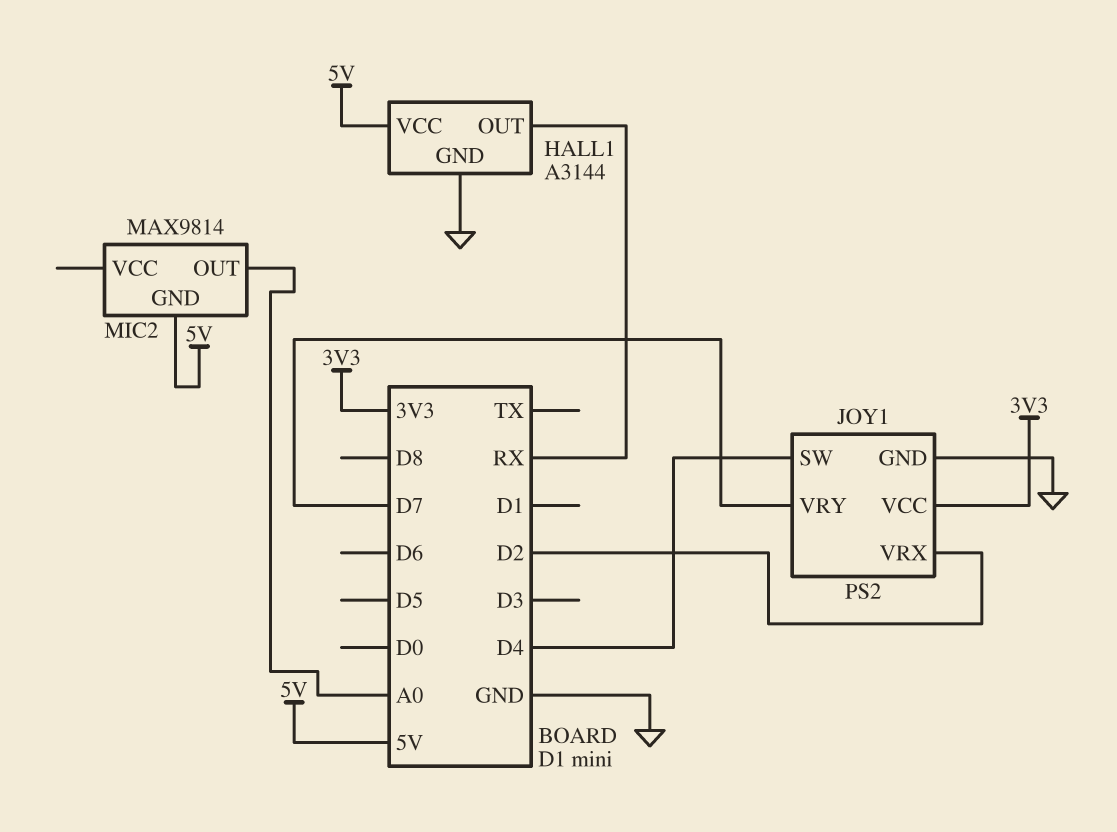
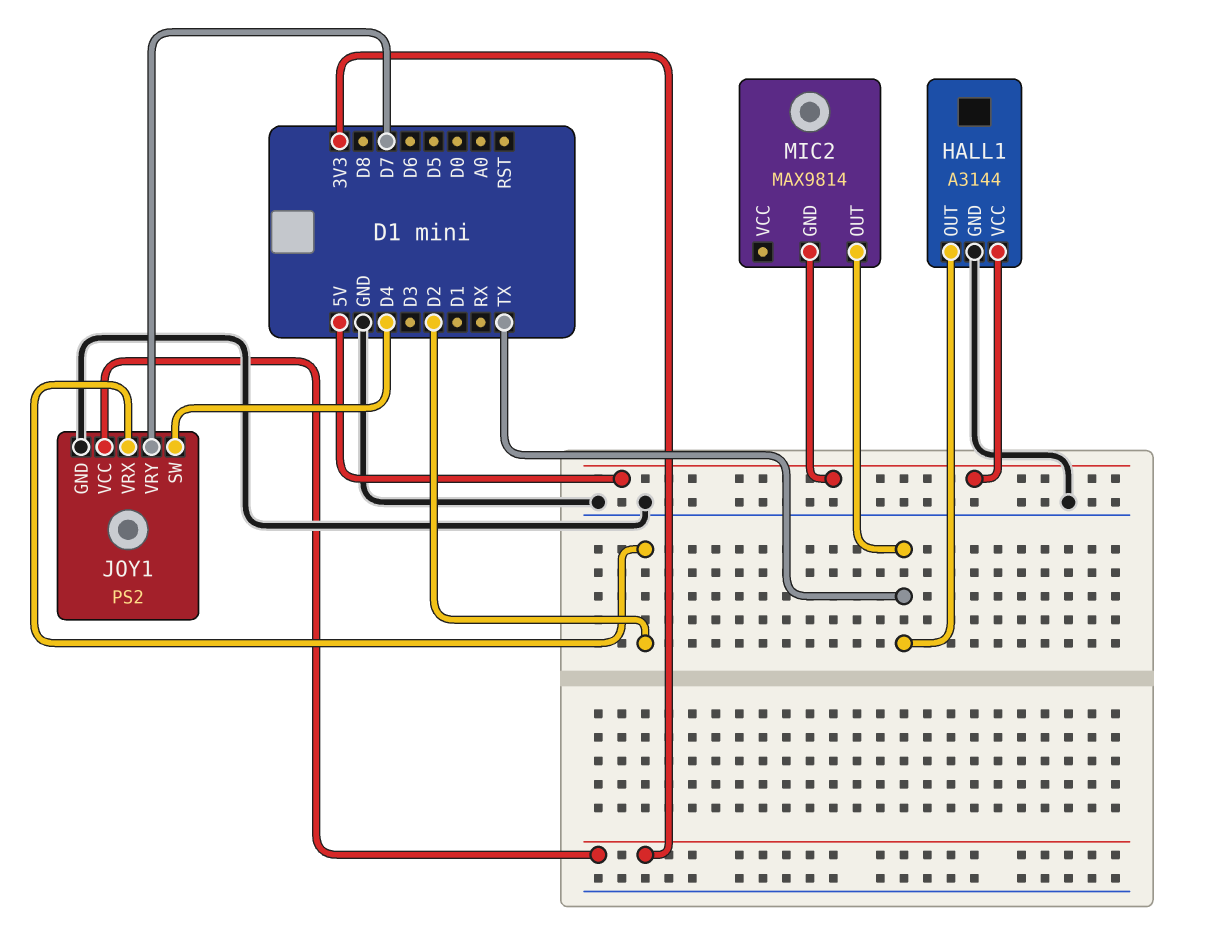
HALL1 pin OUT: RX -> TX
MIC2 pin OUT: A0 -> TX

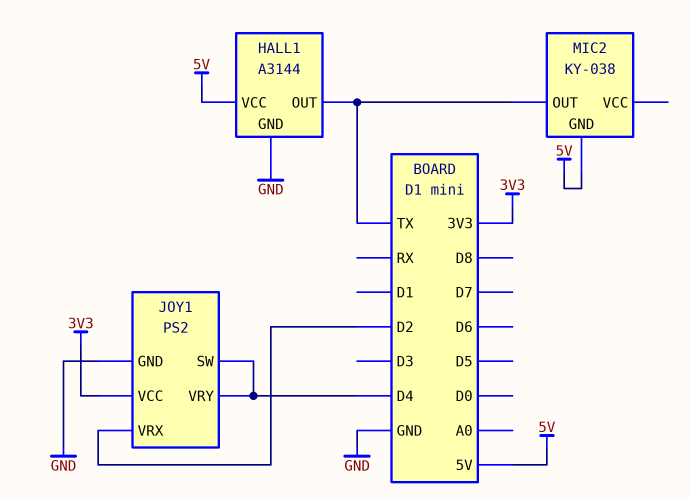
JOY1 pin VRY: D7 -> D4
MIC2: MAX9814 -> KY-038

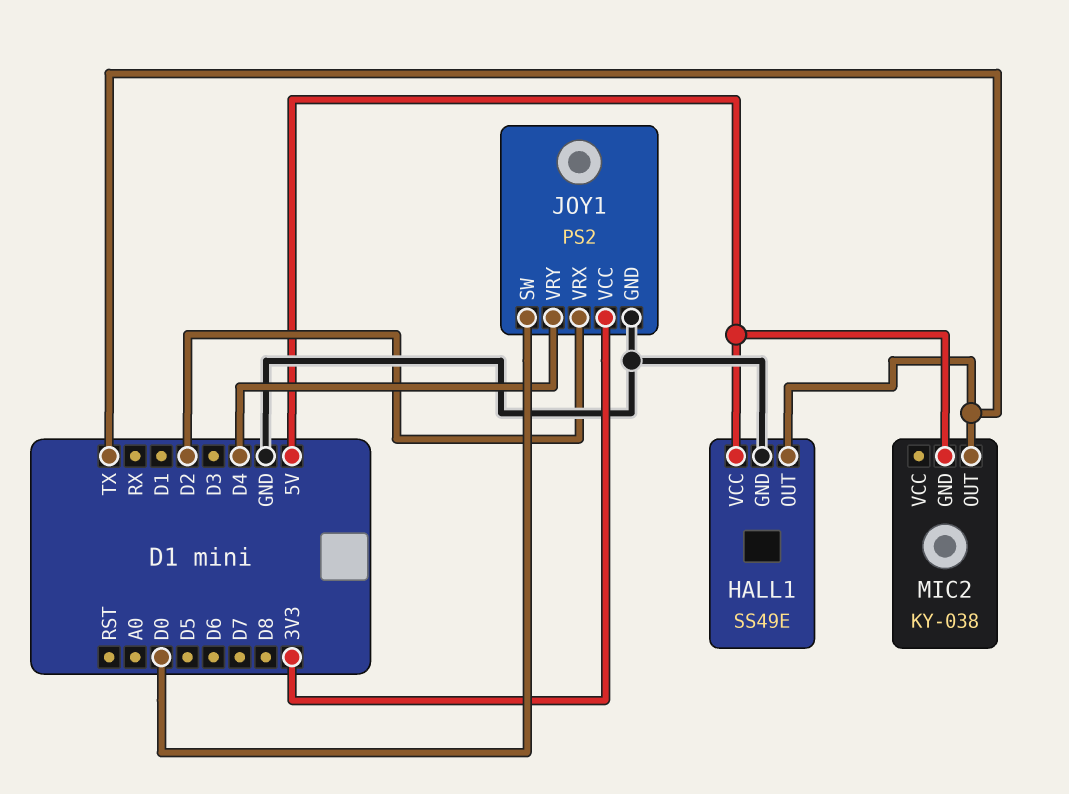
HALL1: A3144 -> SS49E
JOY1 pin SW: D4 -> D0

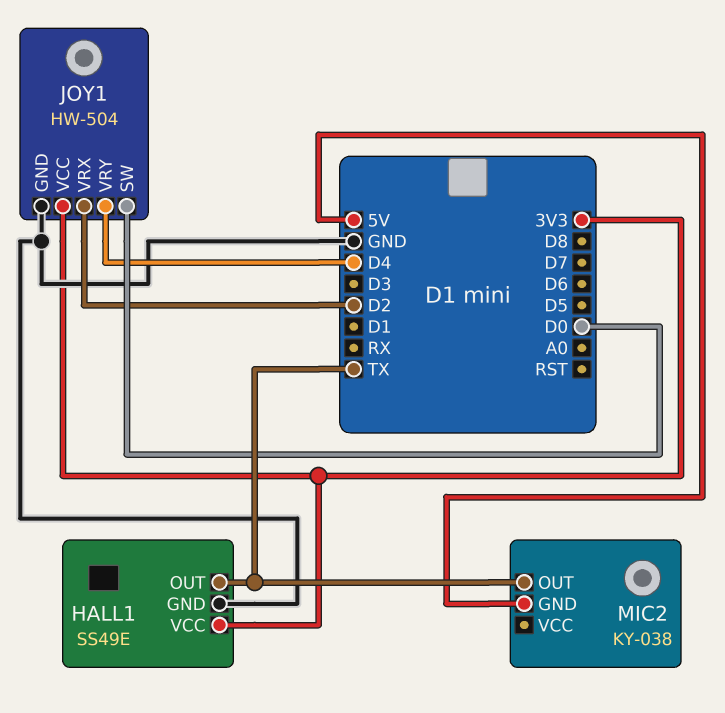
HALL1 pin VCC: 5V -> 3V3
JOY1: PS2 -> HW-504

